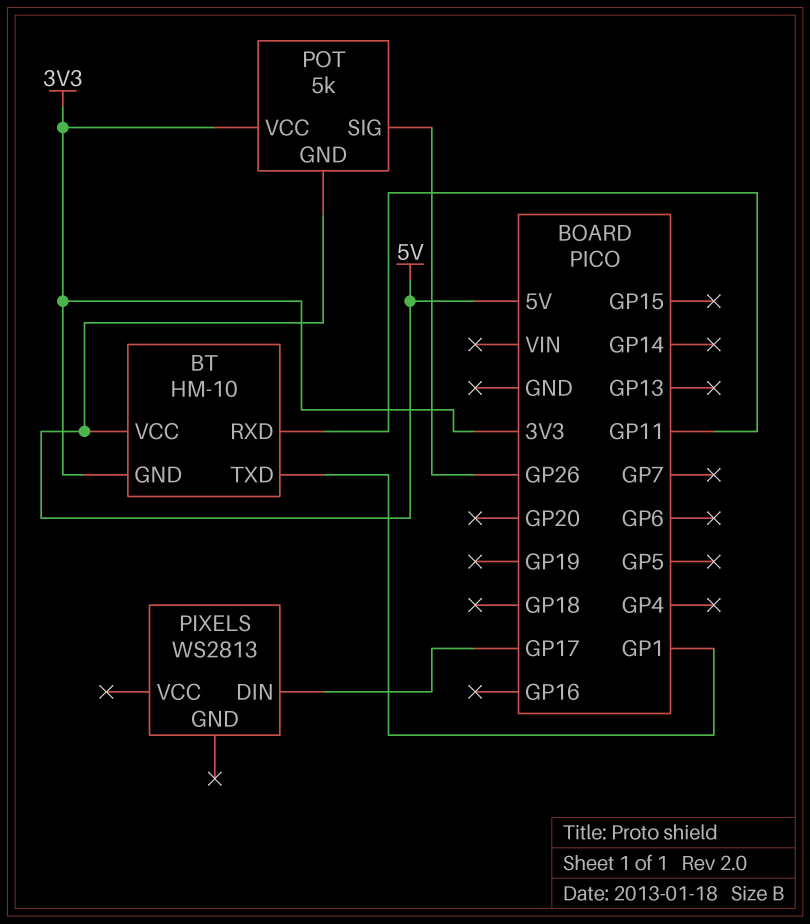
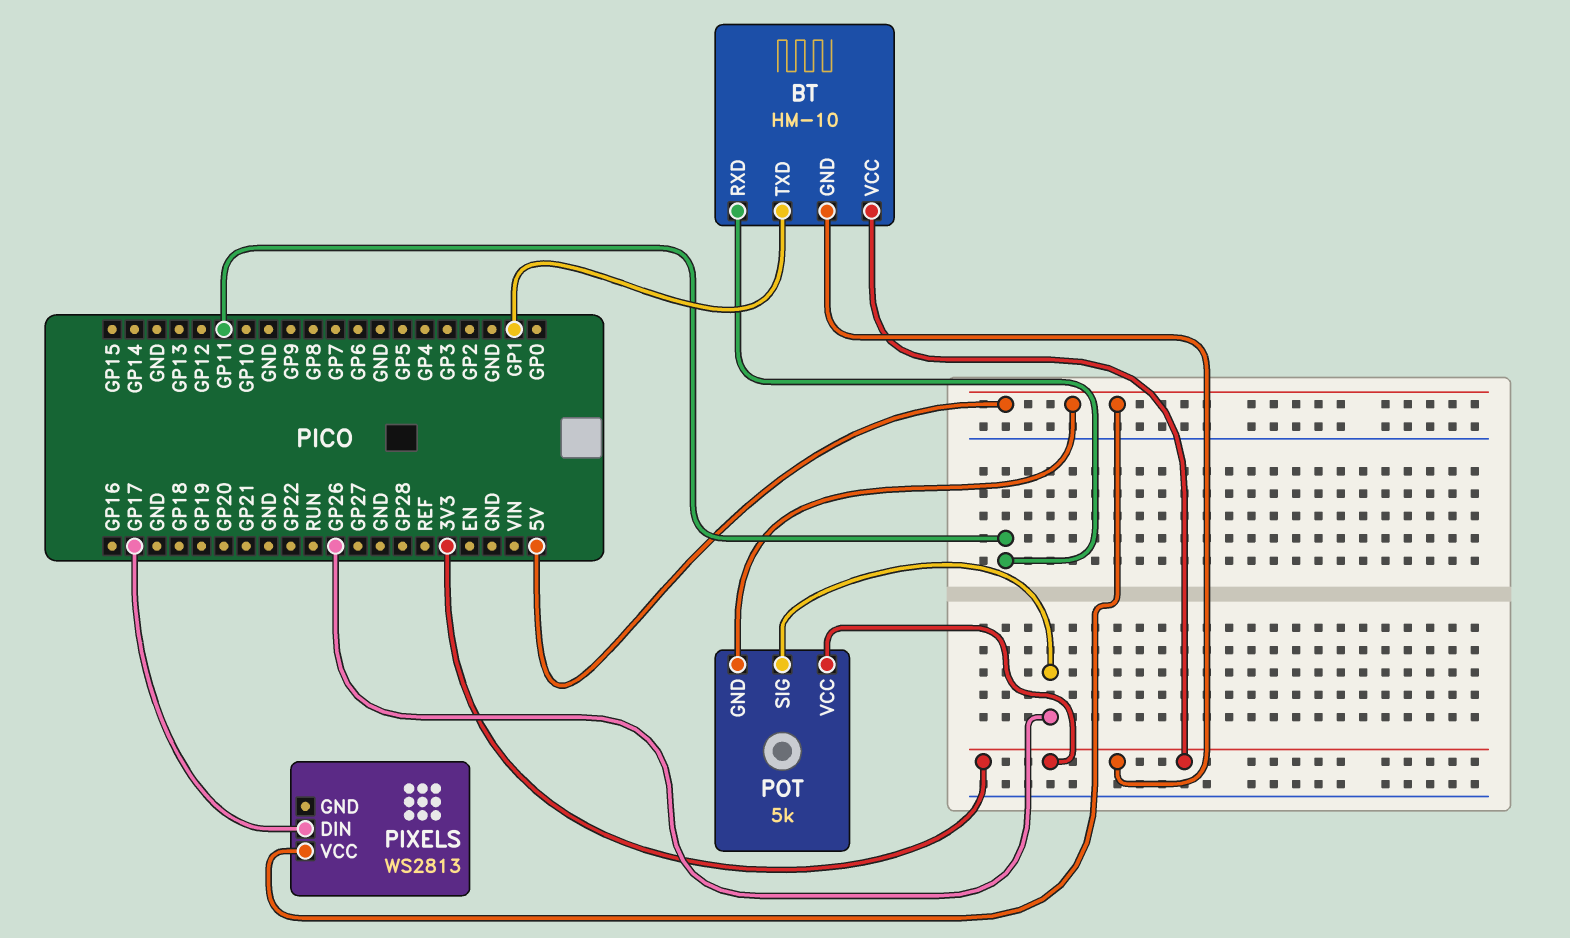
BT pin VCC: 5V -> 3V3
PIXELS pin VCC: none -> 5V

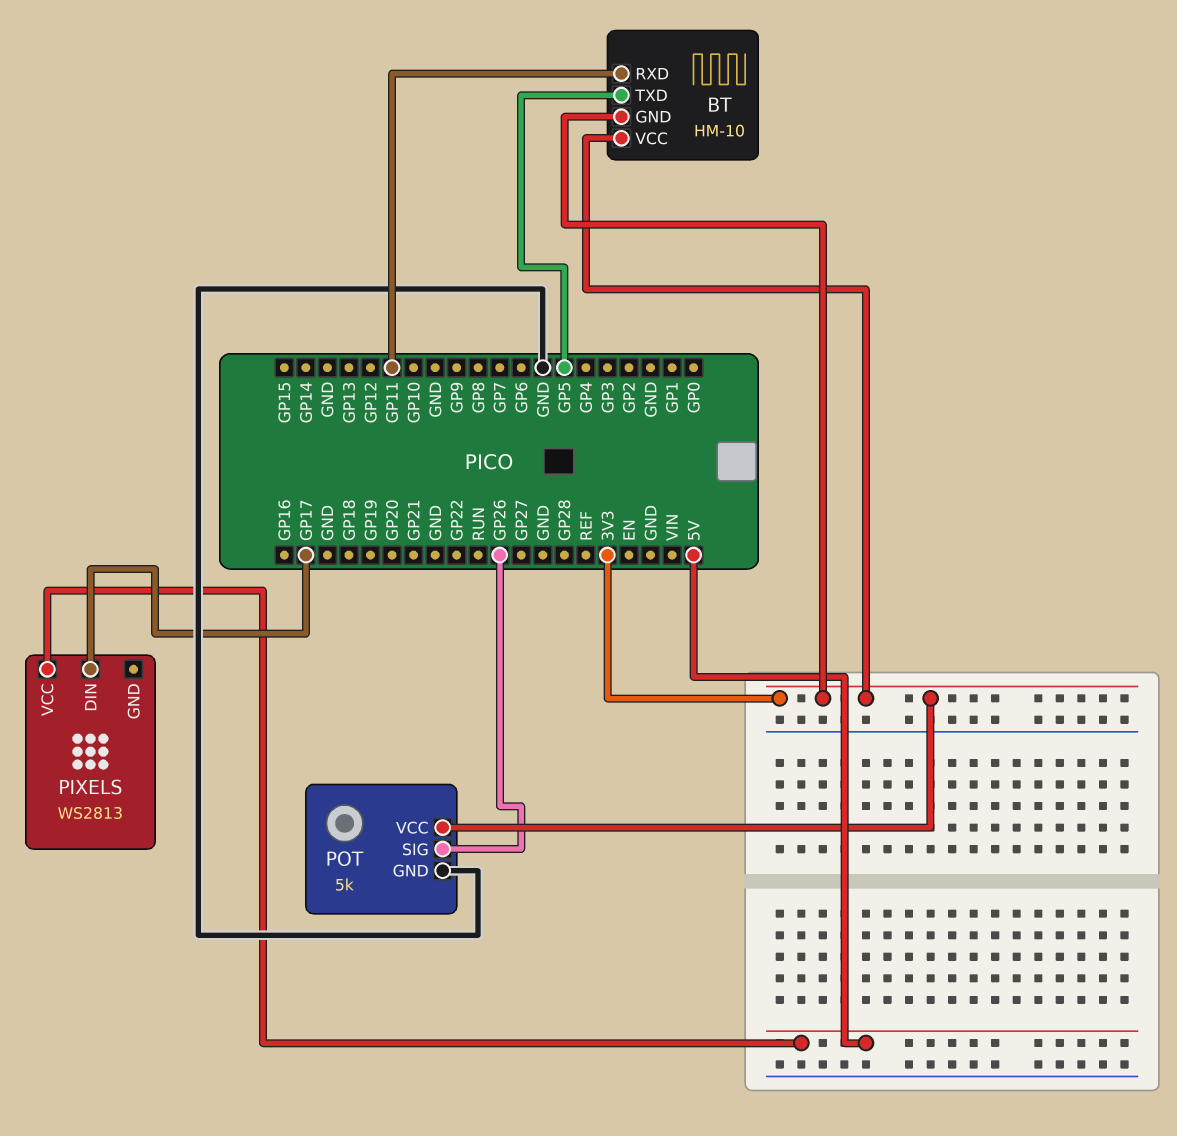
BT pin TXD: GP1 -> GP5
POT pin GND: 5V -> GND

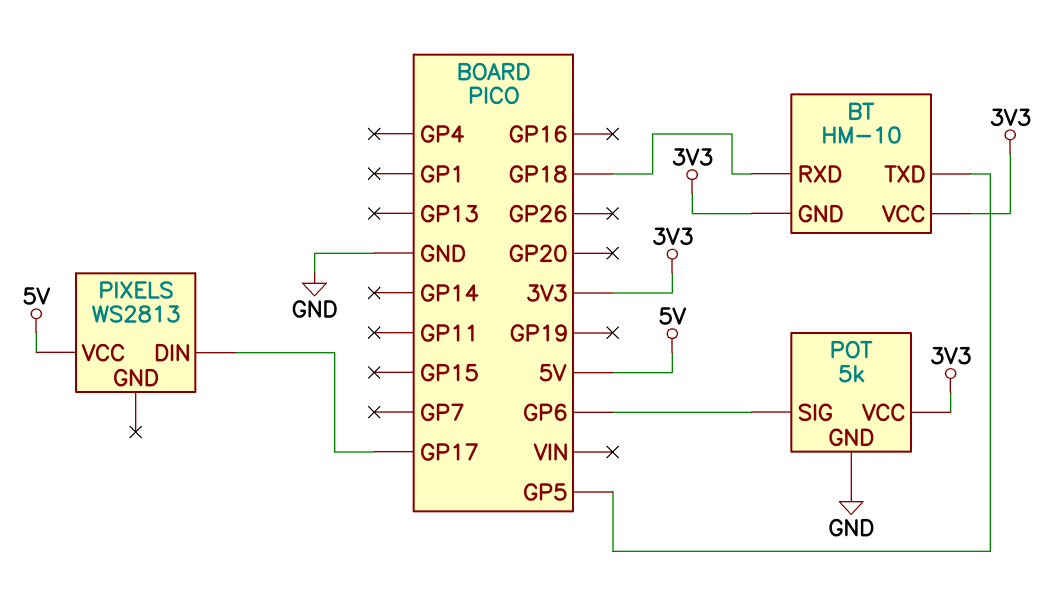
BT pin RXD: GP11 -> GP18
POT pin SIG: GP26 -> GP6

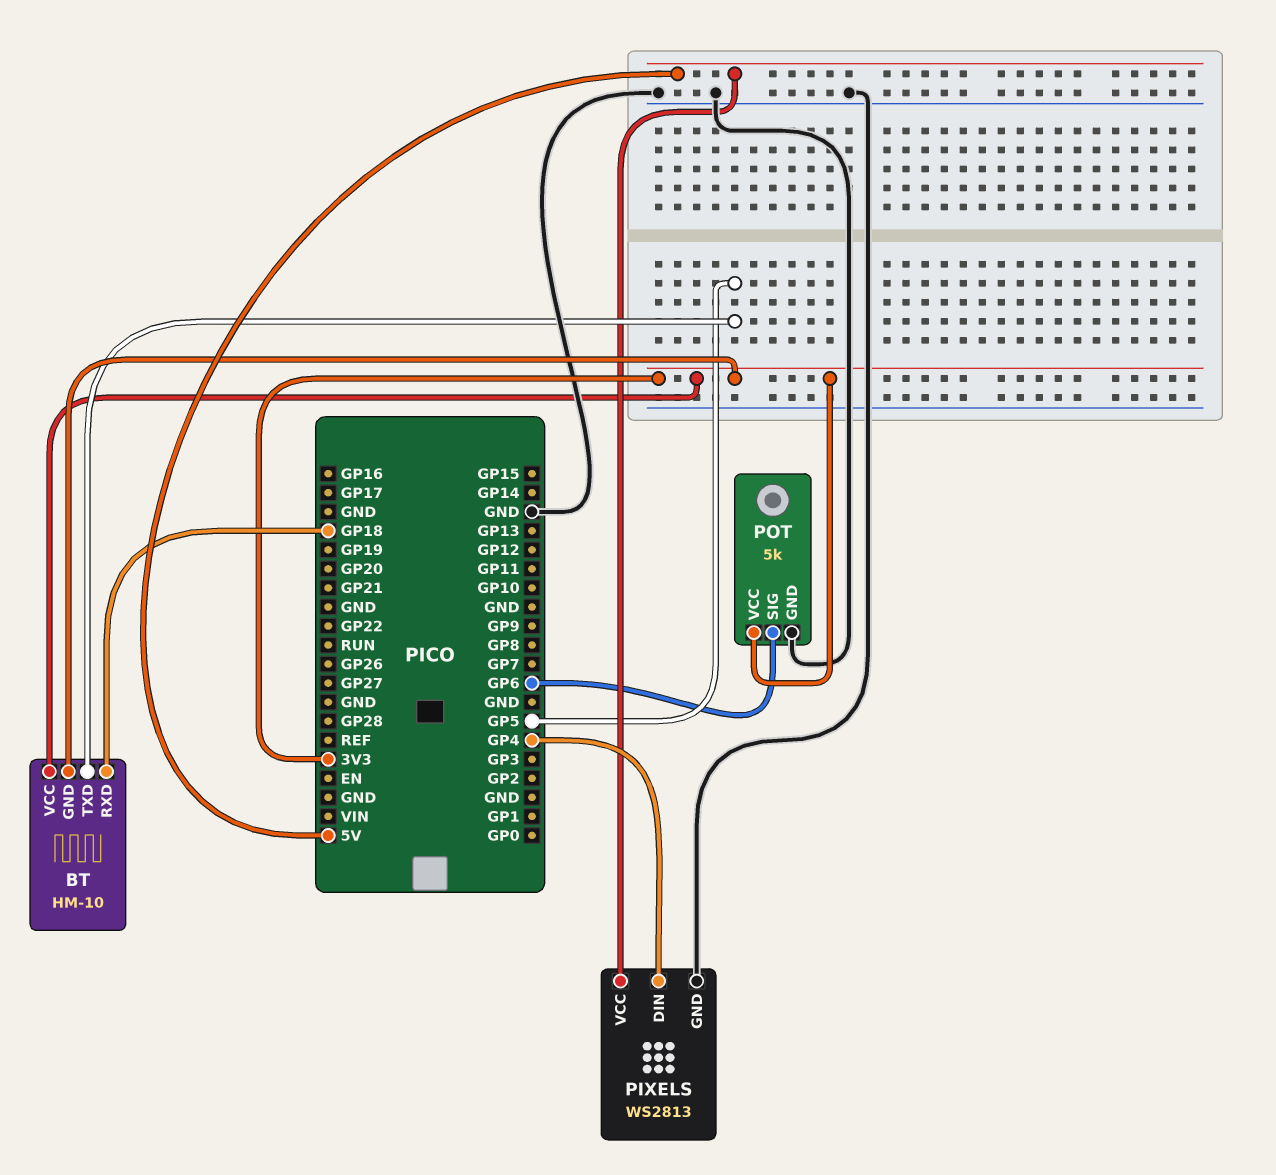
PIXELS pin DIN: GP17 -> GP4
PIXELS pin GND: none -> GND

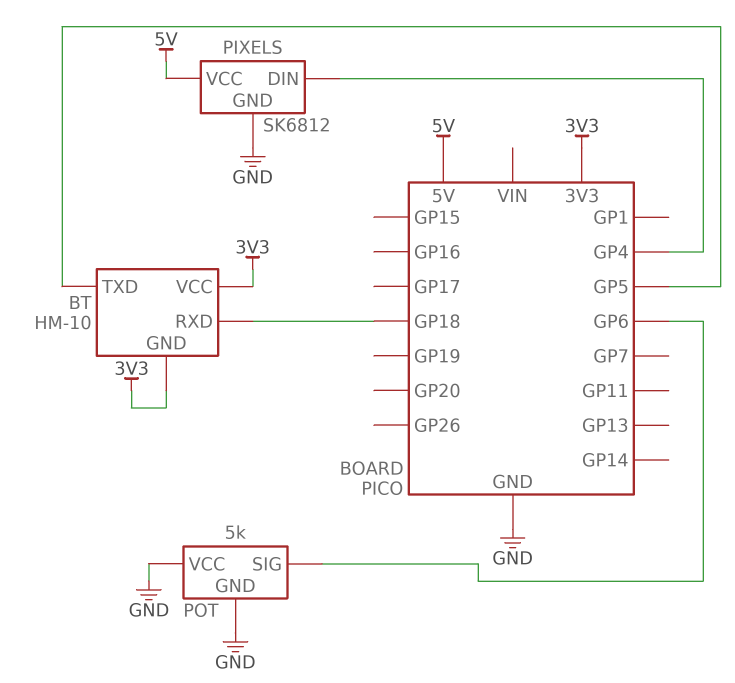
PIXELS: WS2813 -> SK6812
POT pin VCC: 3V3 -> GND

